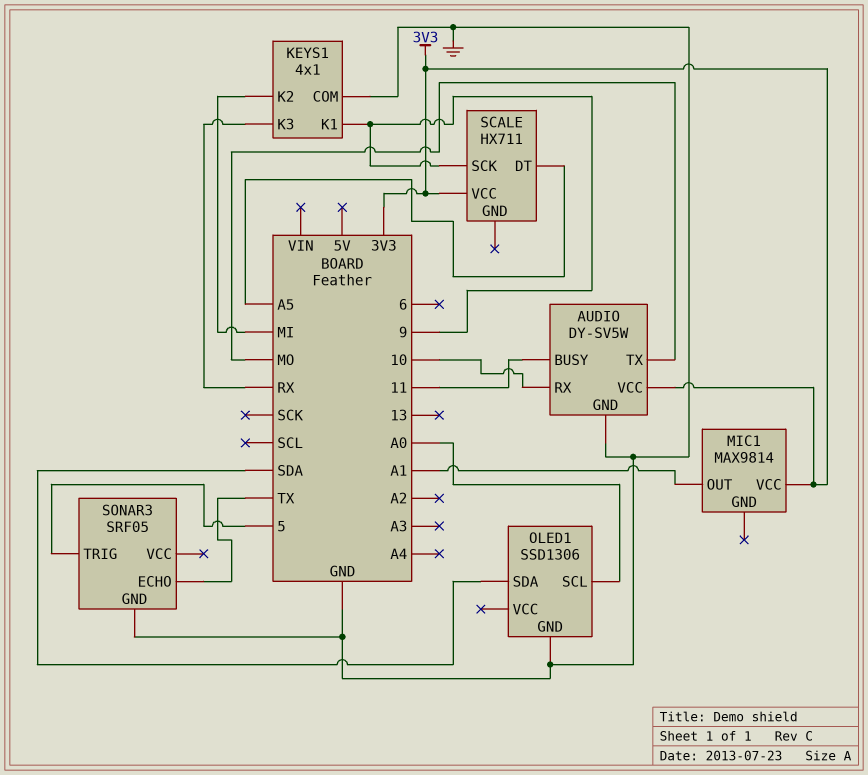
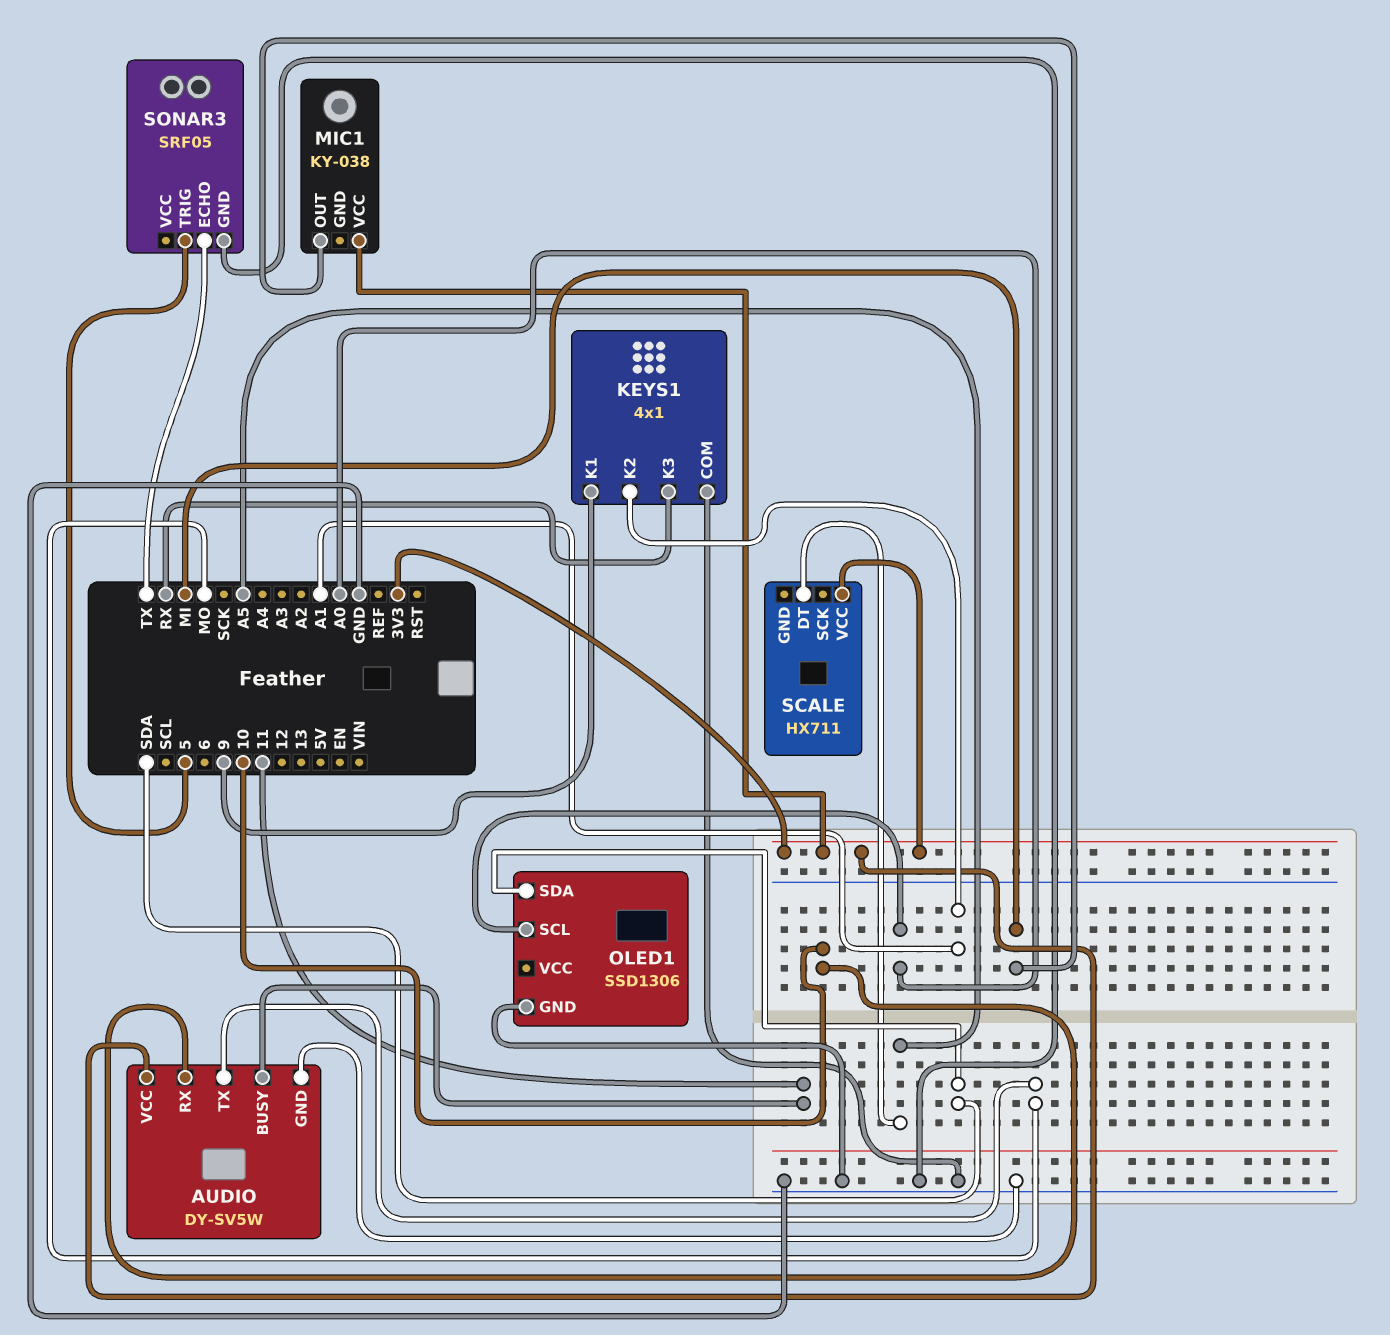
KEYS1 pin K2: MI -> A1
MIC1: MAX9814 -> KY-038
MIC1 pin OUT: A1 -> MI
SCALE pin SCK: 9 -> none

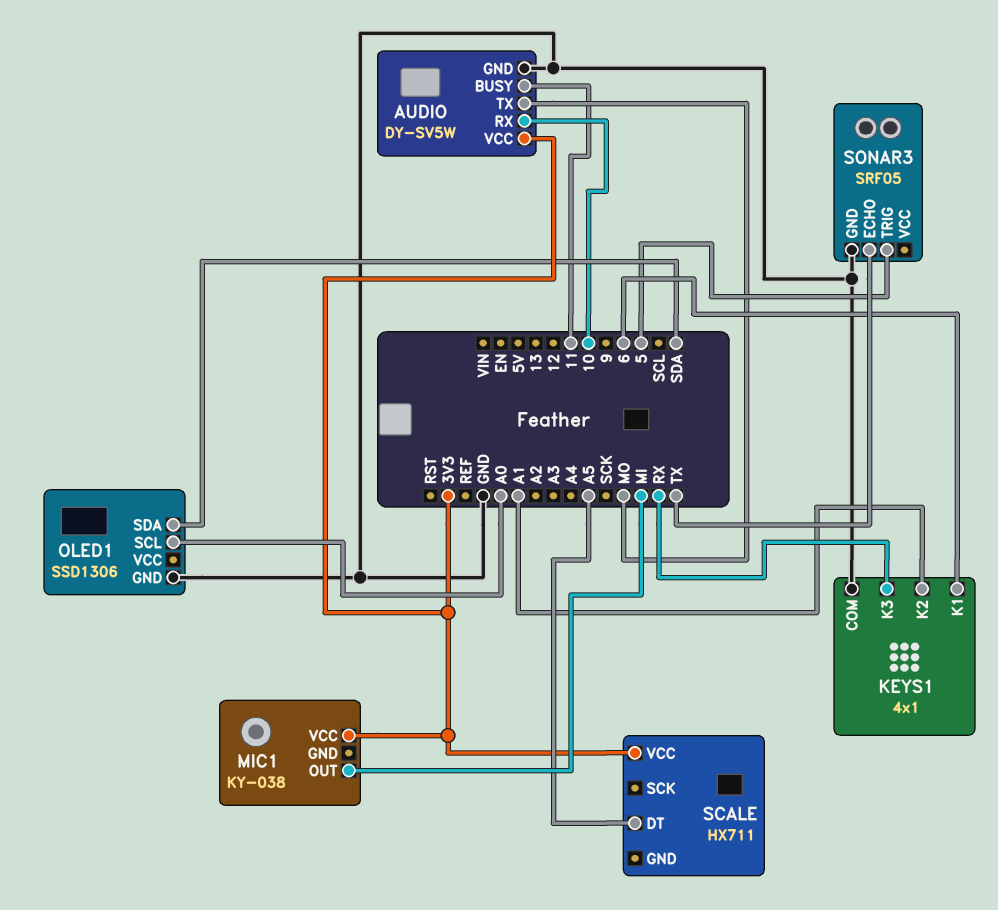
KEYS1 pin K1: 9 -> 6

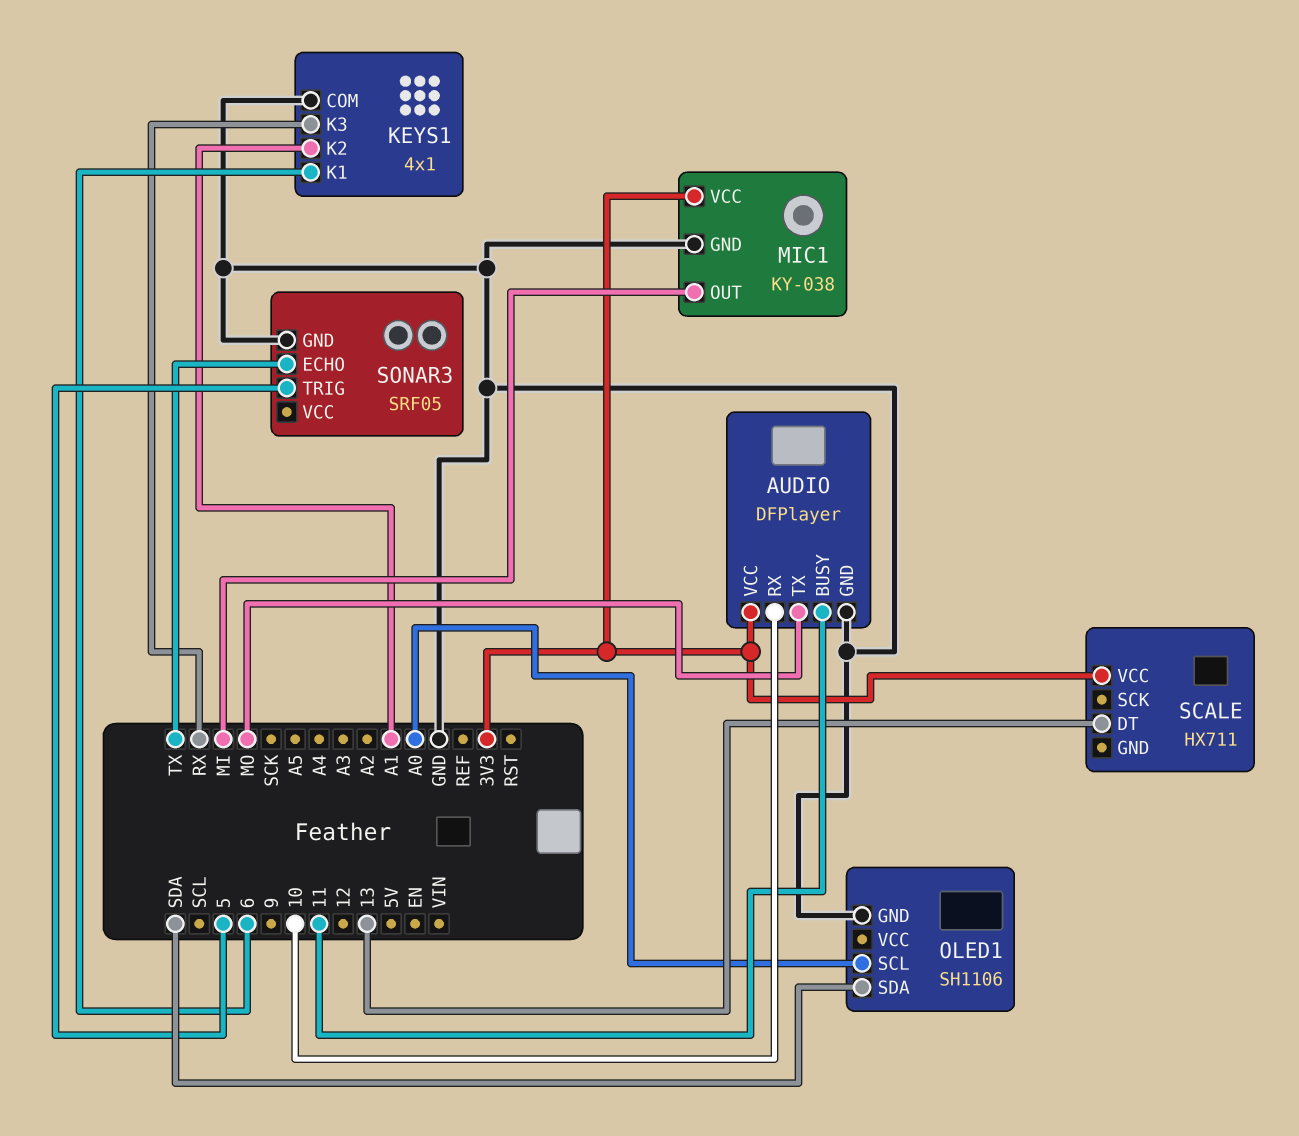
AUDIO: DY-SV5W -> DFPlayer
MIC1 pin GND: none -> GND
OLED1: SSD1306 -> SH1106
SCALE pin DT: A5 -> 13

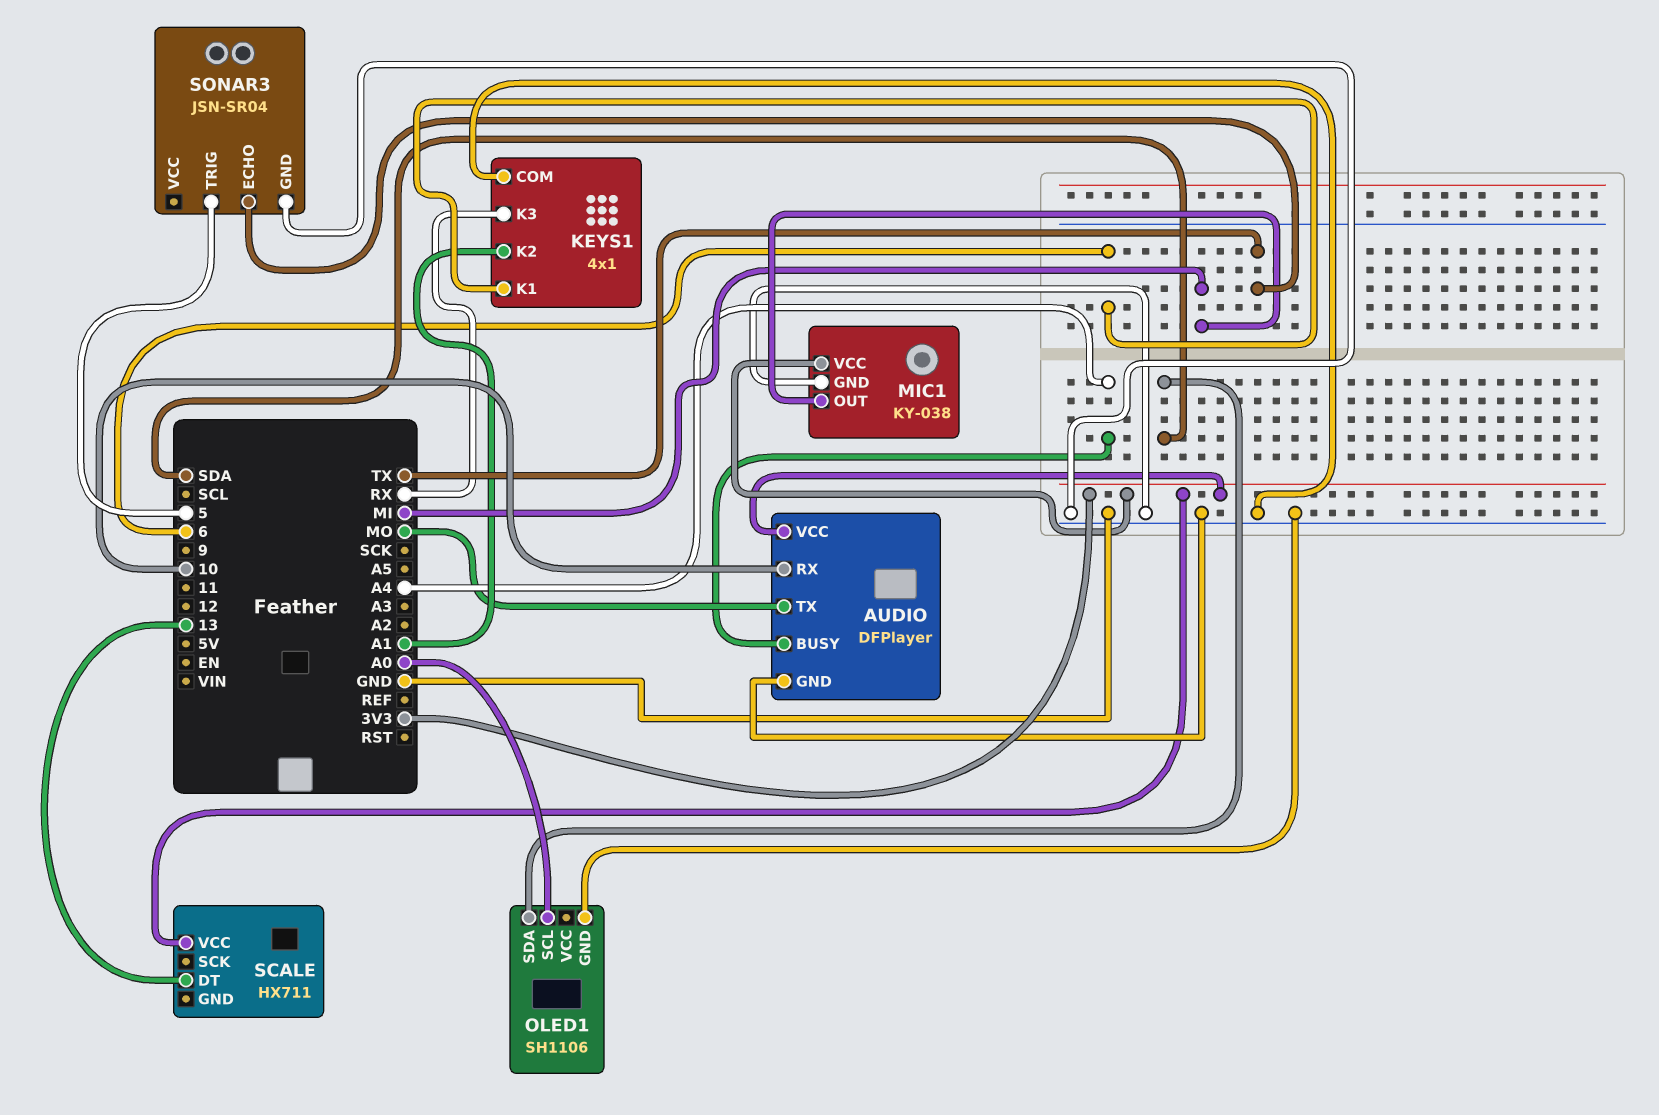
AUDIO pin BUSY: 11 -> A4
SONAR3: SRF05 -> JSN-SR04

